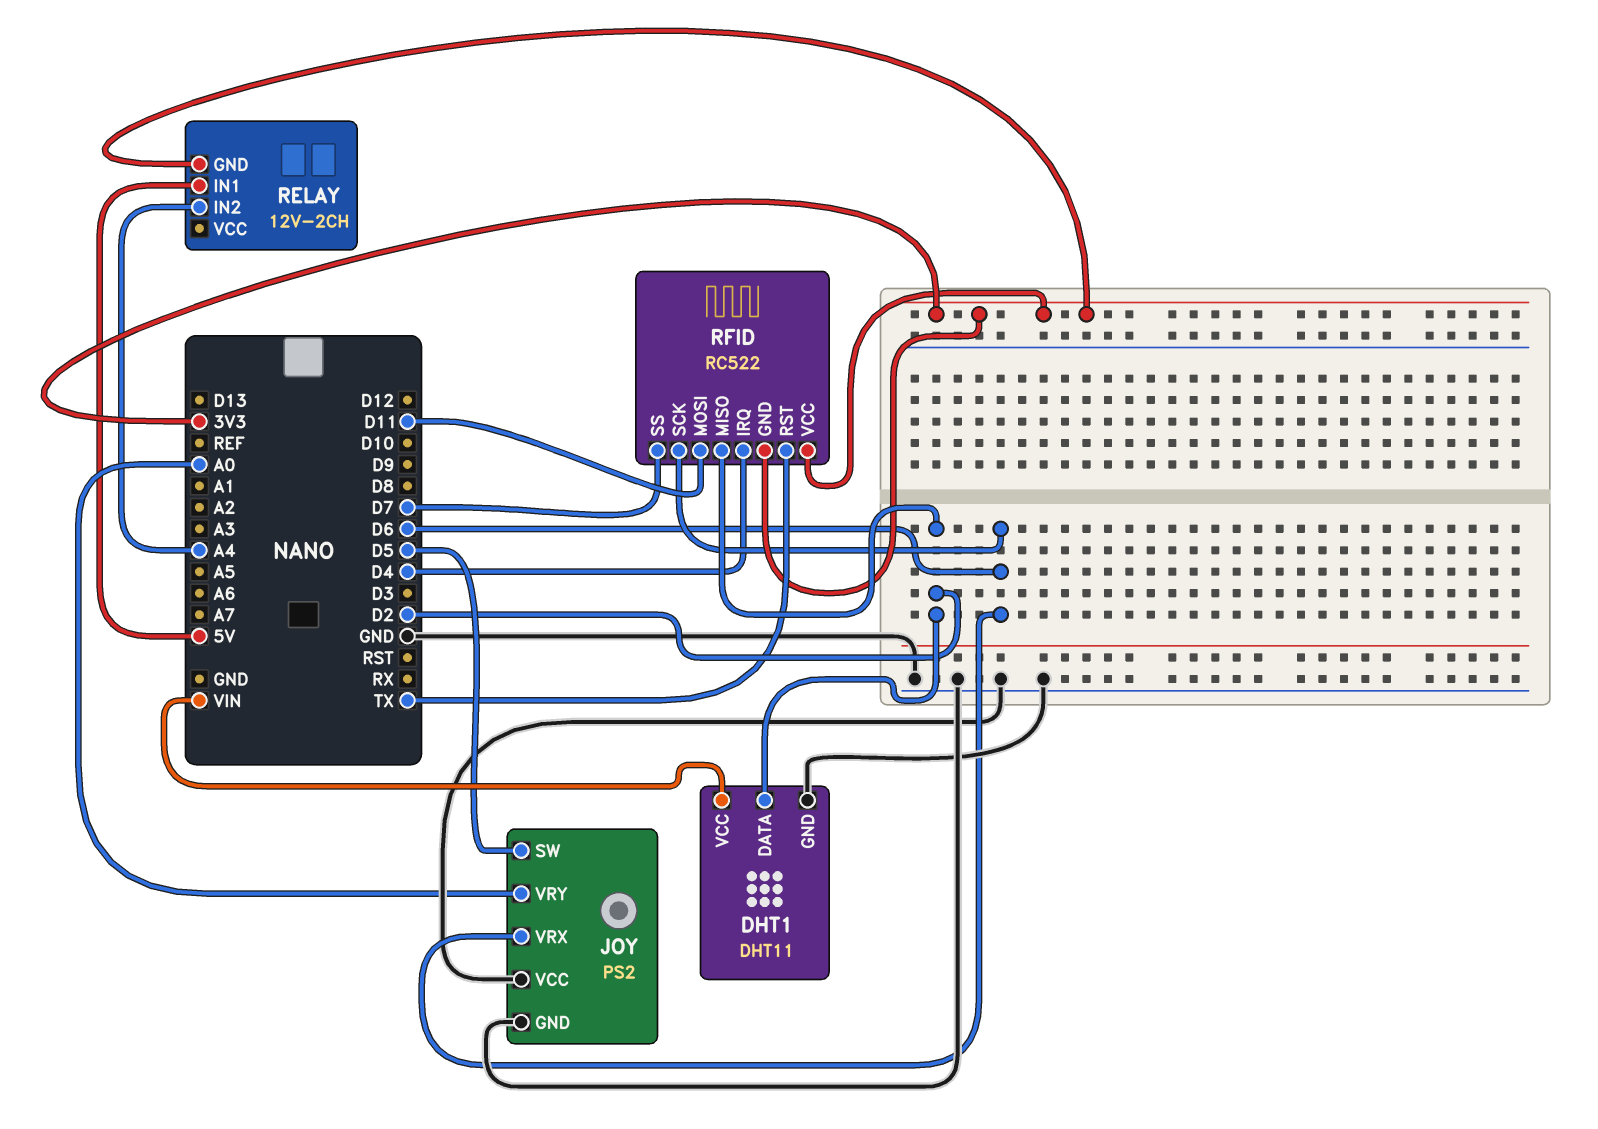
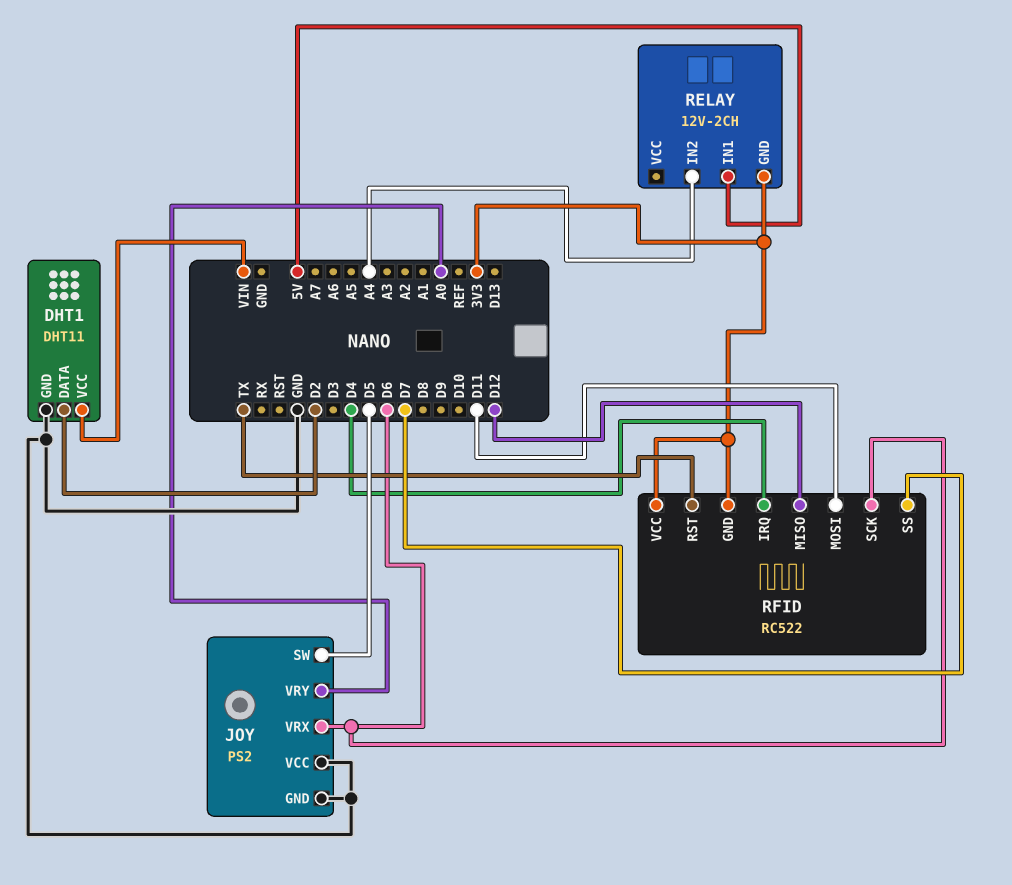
RFID pin MISO: D2 -> D12

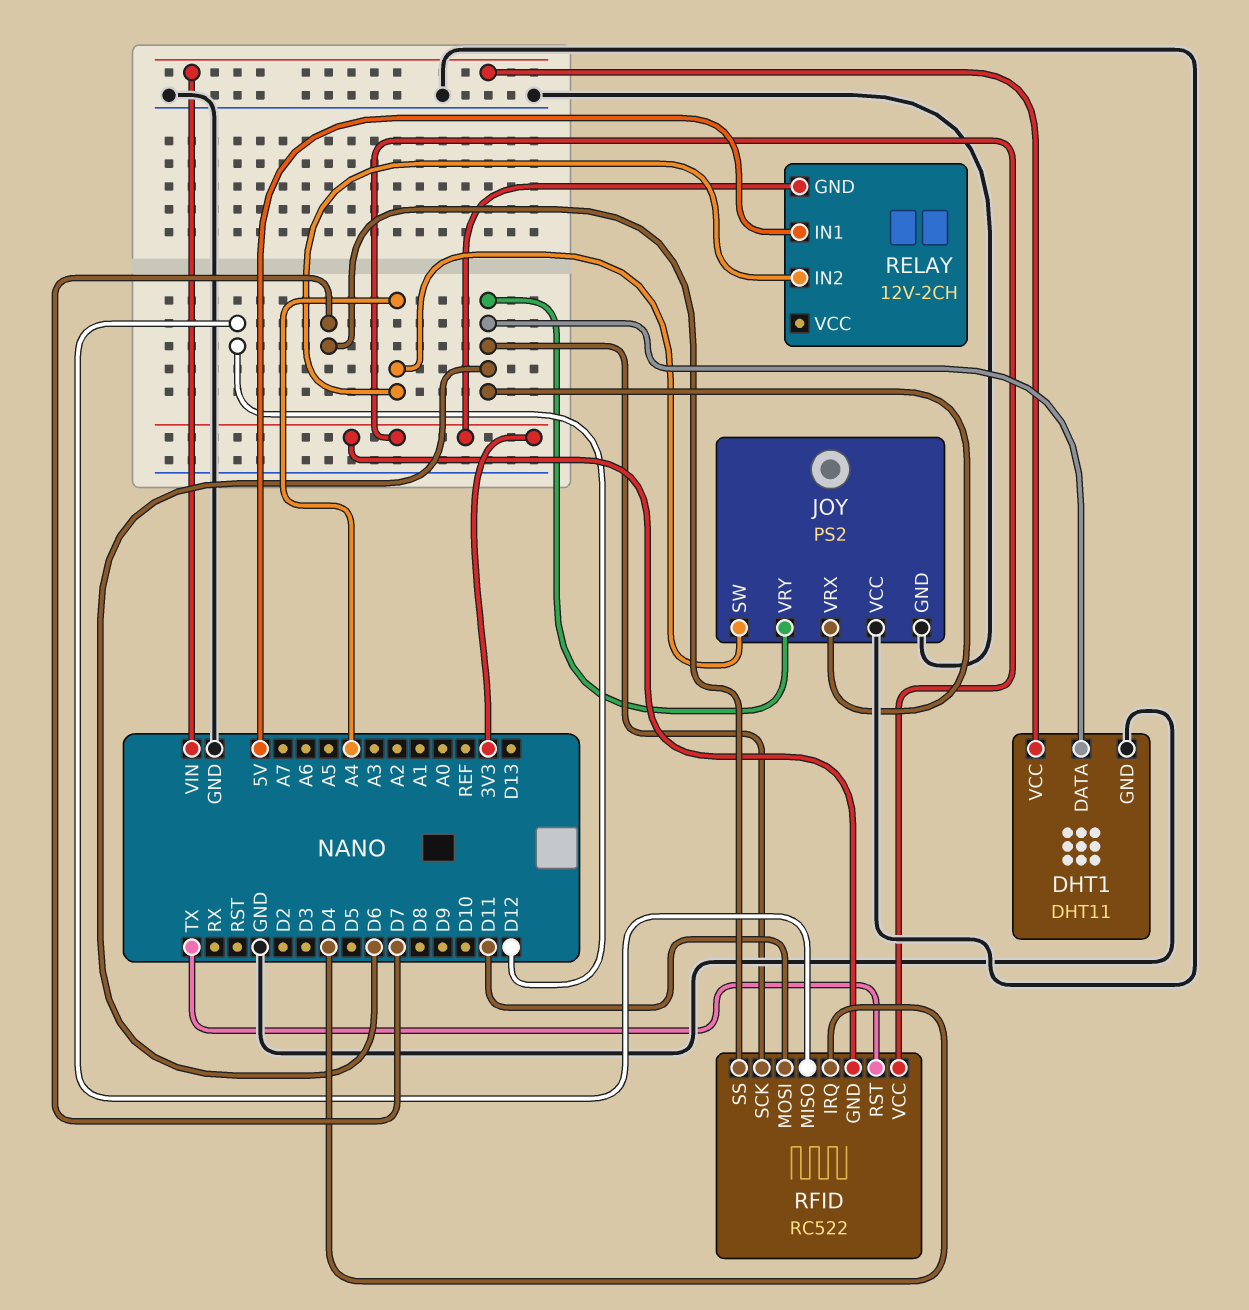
DHT1 pin DATA: D2 -> D6
JOY pin SW: D5 -> A4
JOY pin VRY: A0 -> D6

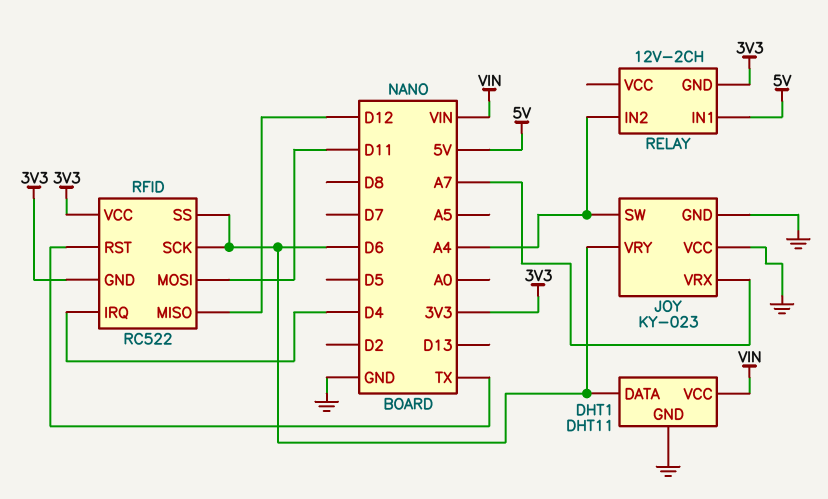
JOY: PS2 -> KY-023
JOY pin VRX: D6 -> A7
RFID pin SS: D7 -> D6

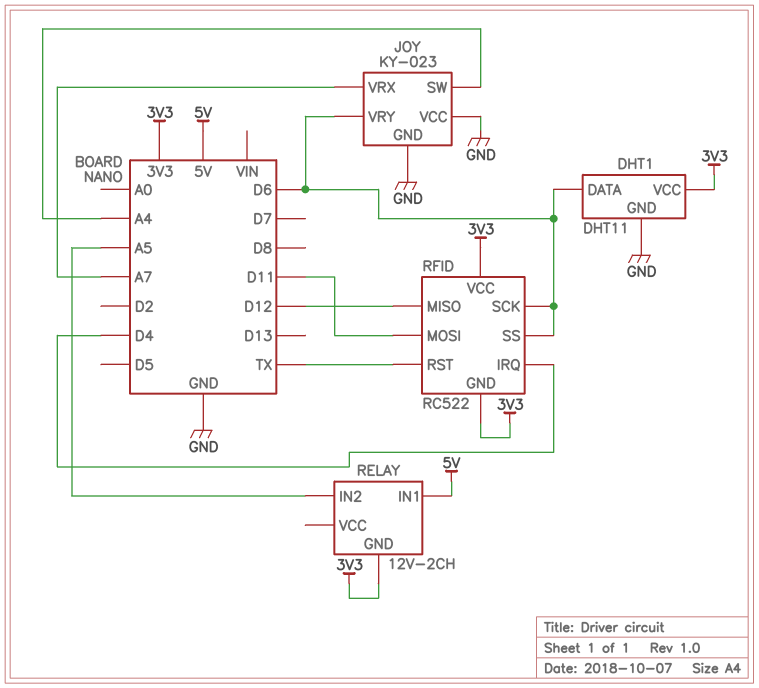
DHT1 pin VCC: VIN -> 3V3
RELAY pin IN2: A4 -> A5

